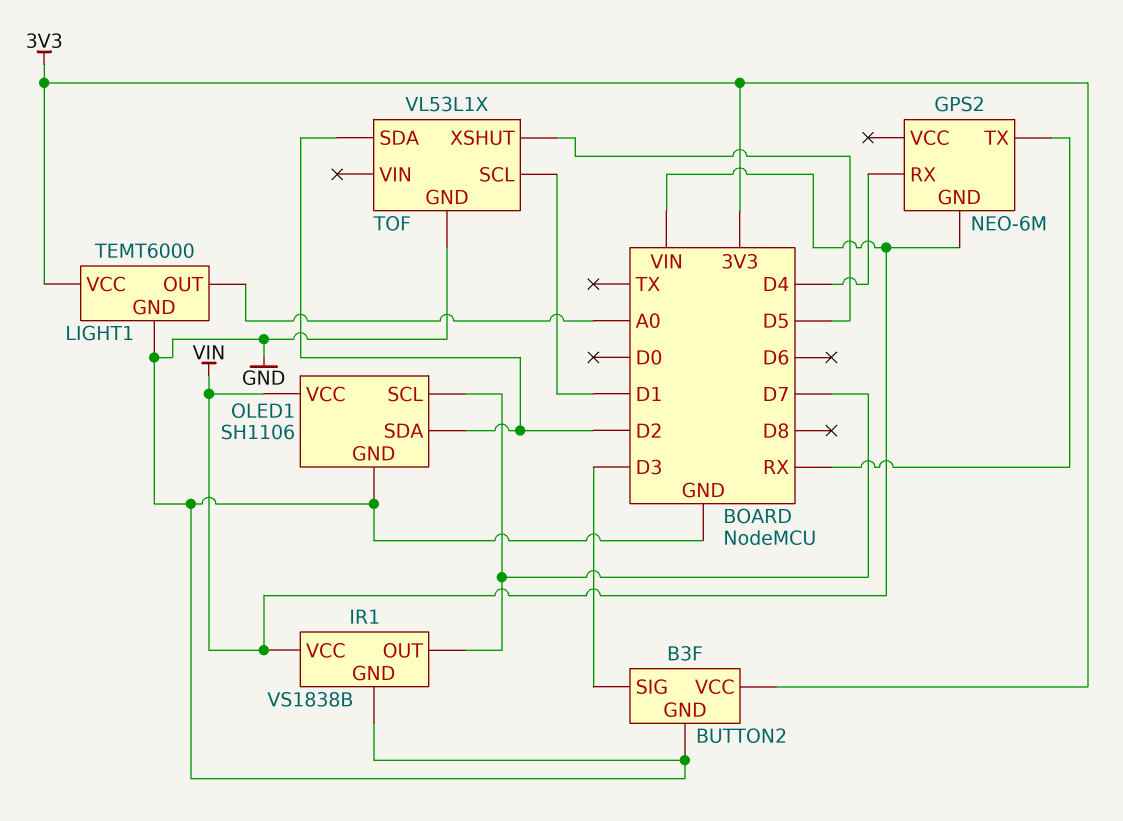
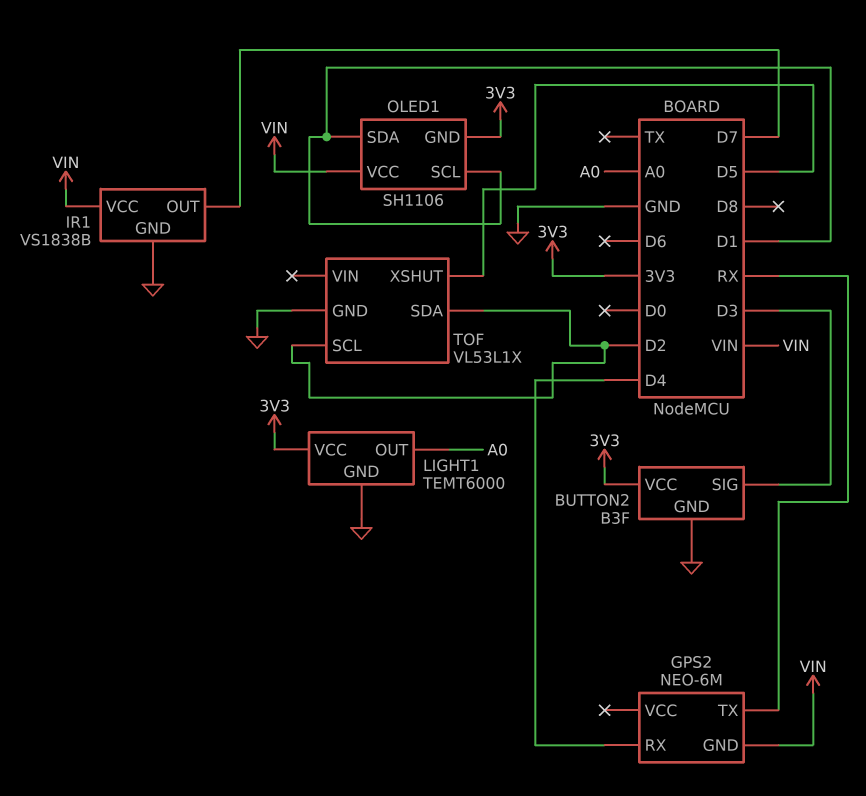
OLED1 pin GND: GND -> 3V3
OLED1 pin SCL: D7 -> D1
OLED1 pin SDA: D2 -> D1
TOF pin SCL: D1 -> D2

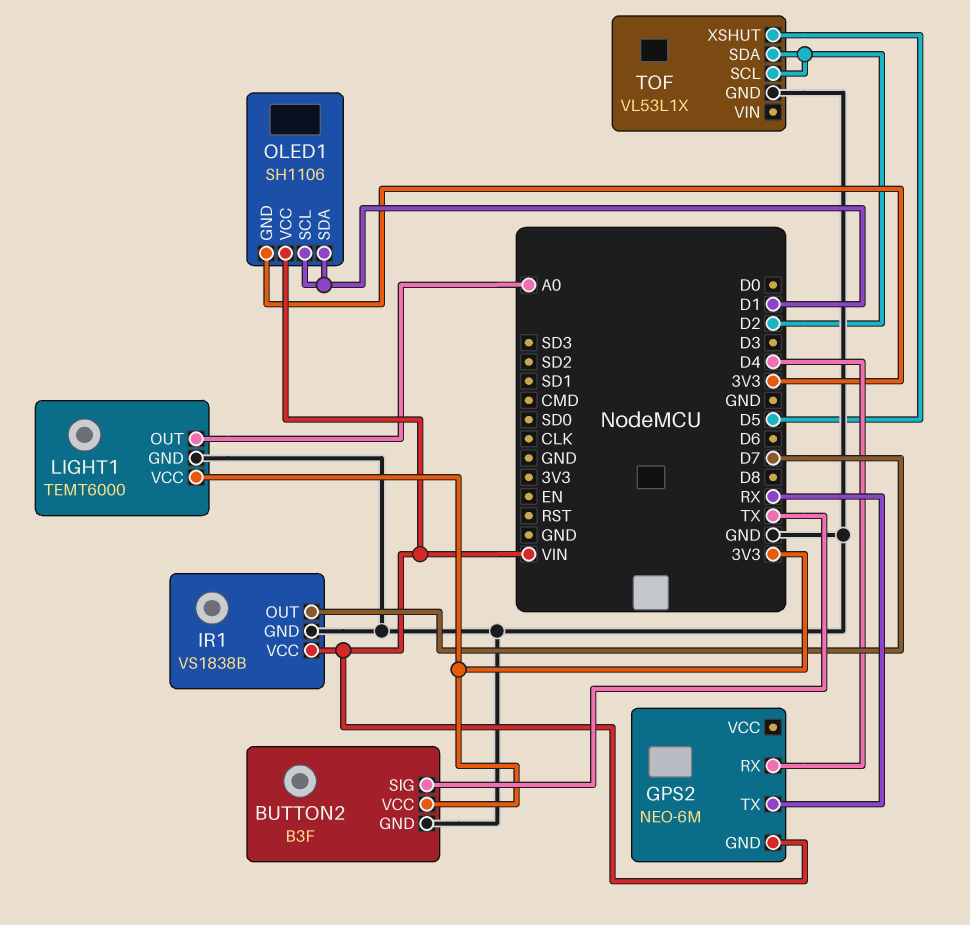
BUTTON2 pin SIG: D3 -> TX

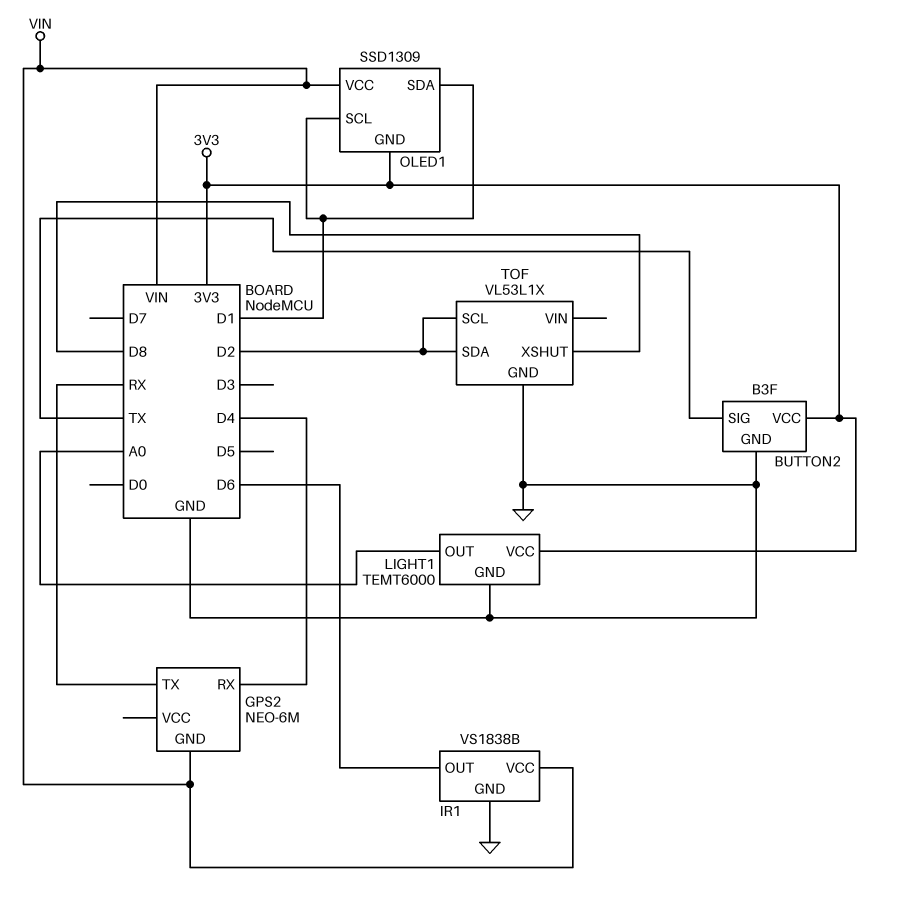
IR1 pin OUT: D7 -> D6
OLED1: SH1106 -> SSD1309
TOF pin XSHUT: D5 -> D8

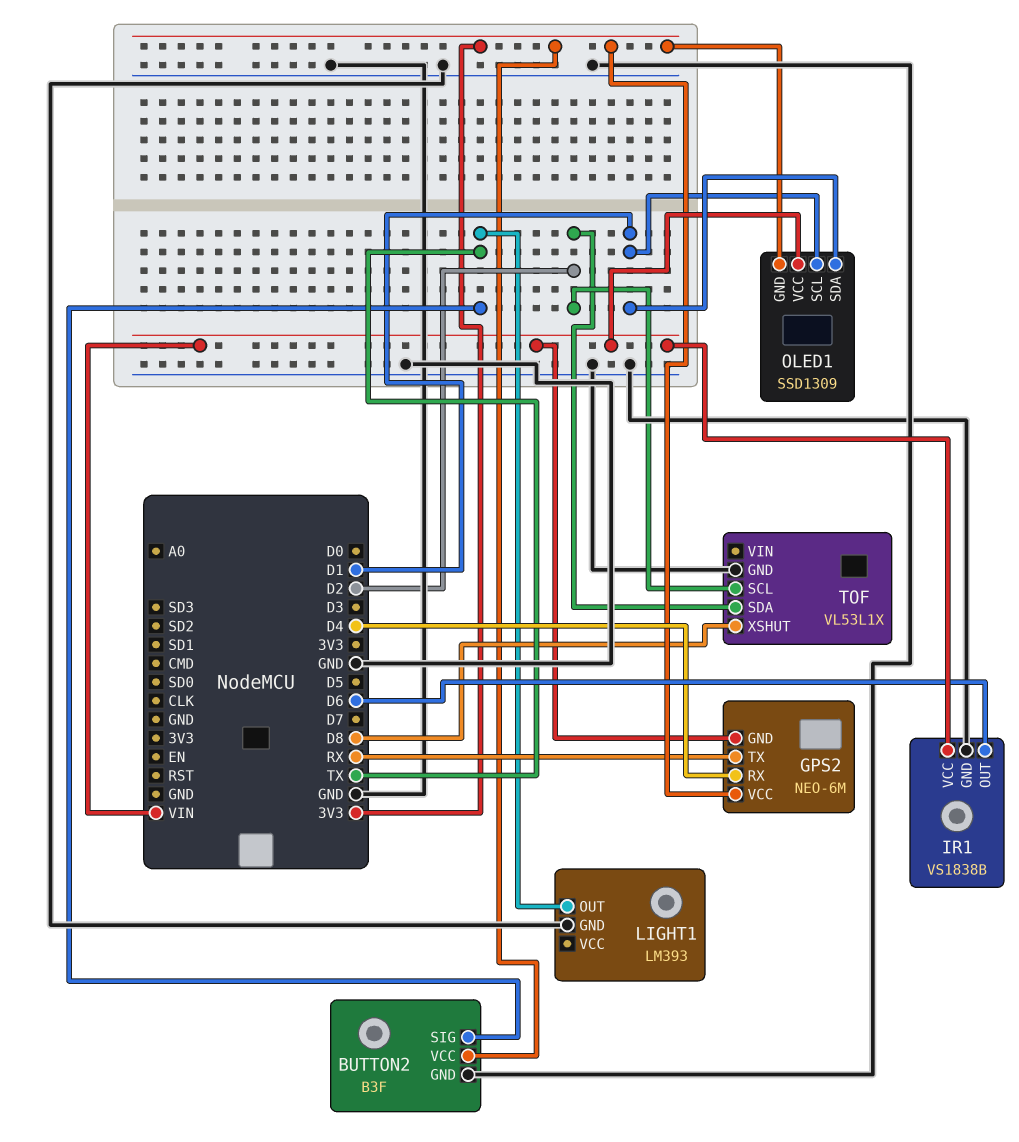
GPS2 pin VCC: none -> 3V3
LIGHT1: TEMT6000 -> LM393
LIGHT1 pin OUT: A0 -> TX
LIGHT1 pin VCC: 3V3 -> none

